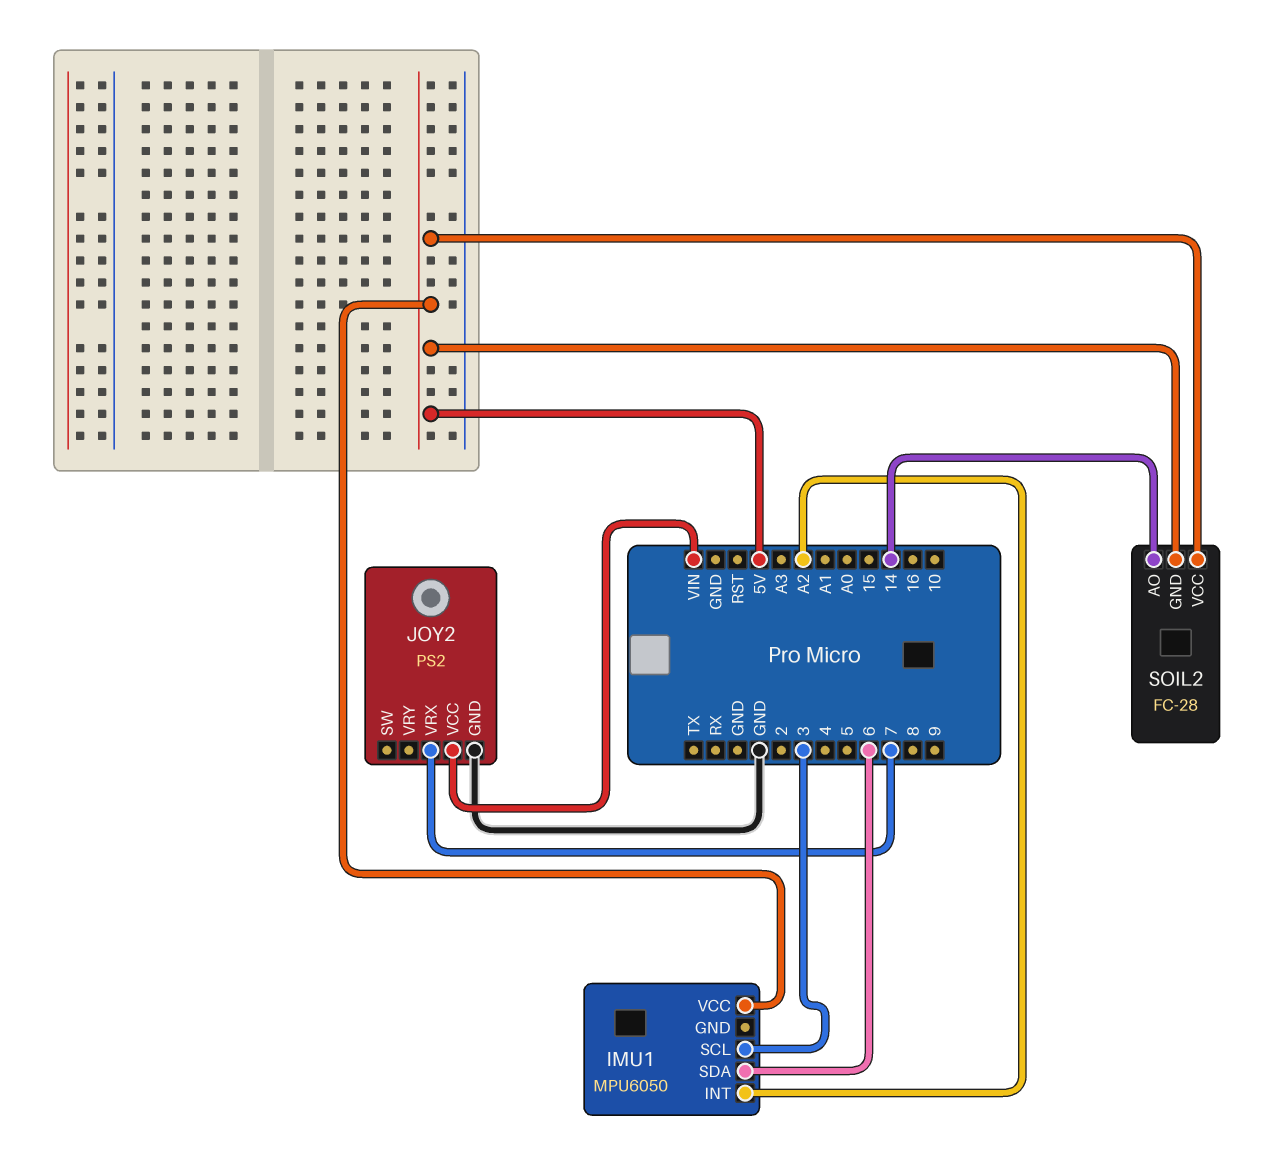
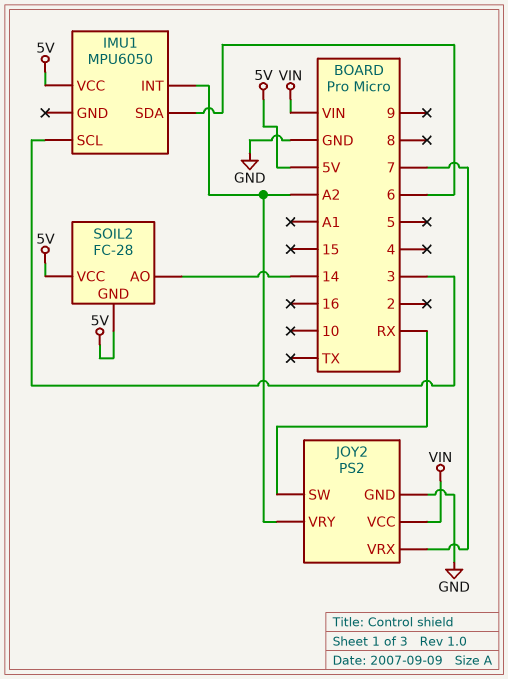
JOY2 pin SW: none -> RX
JOY2 pin VRY: none -> A2

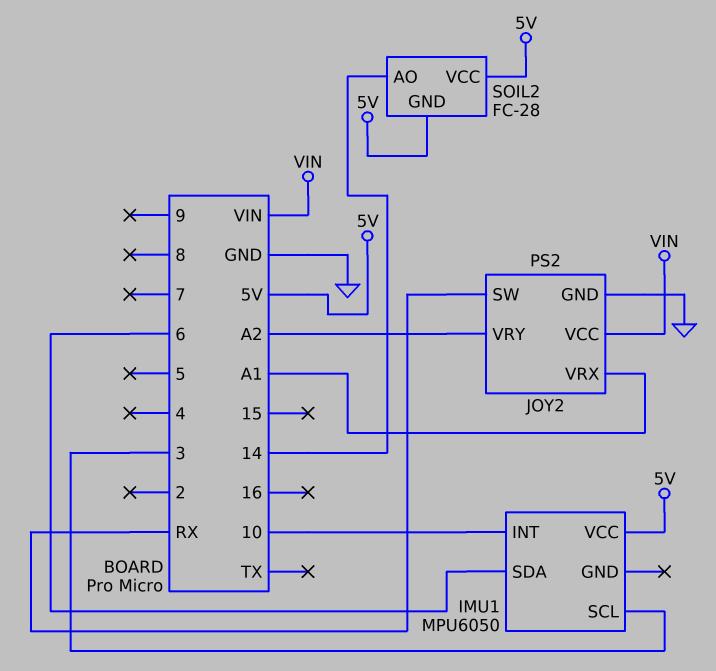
IMU1 pin INT: A2 -> 10
JOY2 pin VRX: 7 -> A1

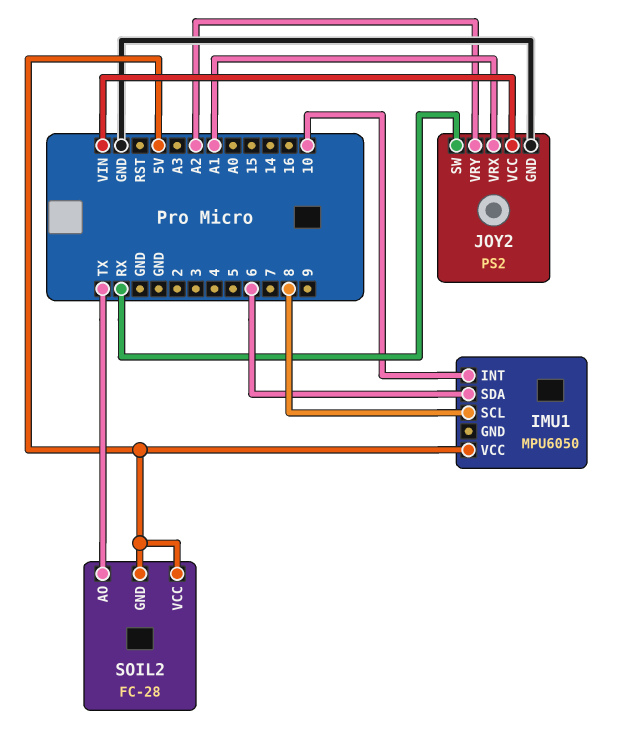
IMU1 pin SCL: 3 -> 8
SOIL2 pin AO: 14 -> TX

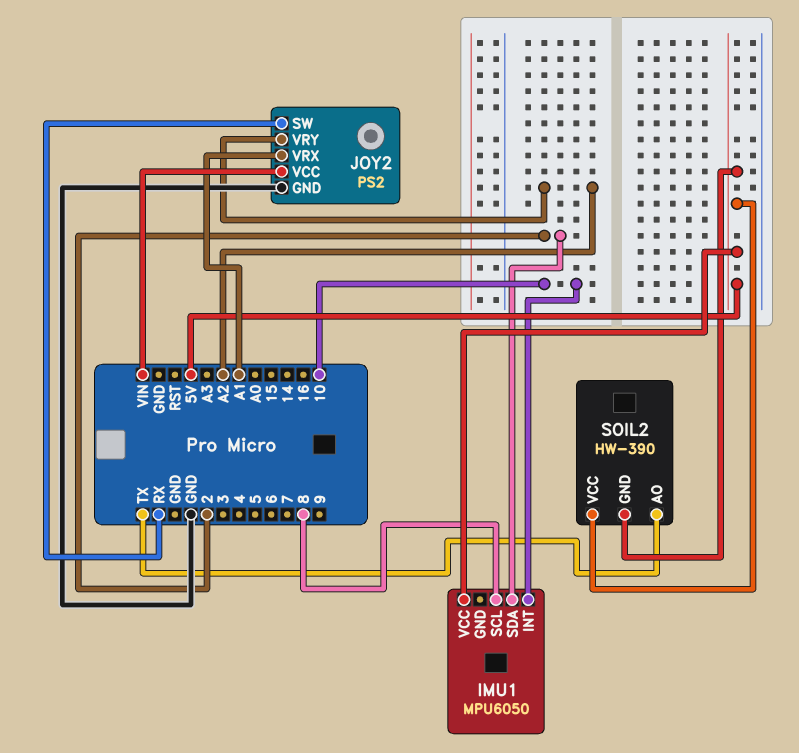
IMU1 pin SDA: 6 -> 2
SOIL2: FC-28 -> HW-390

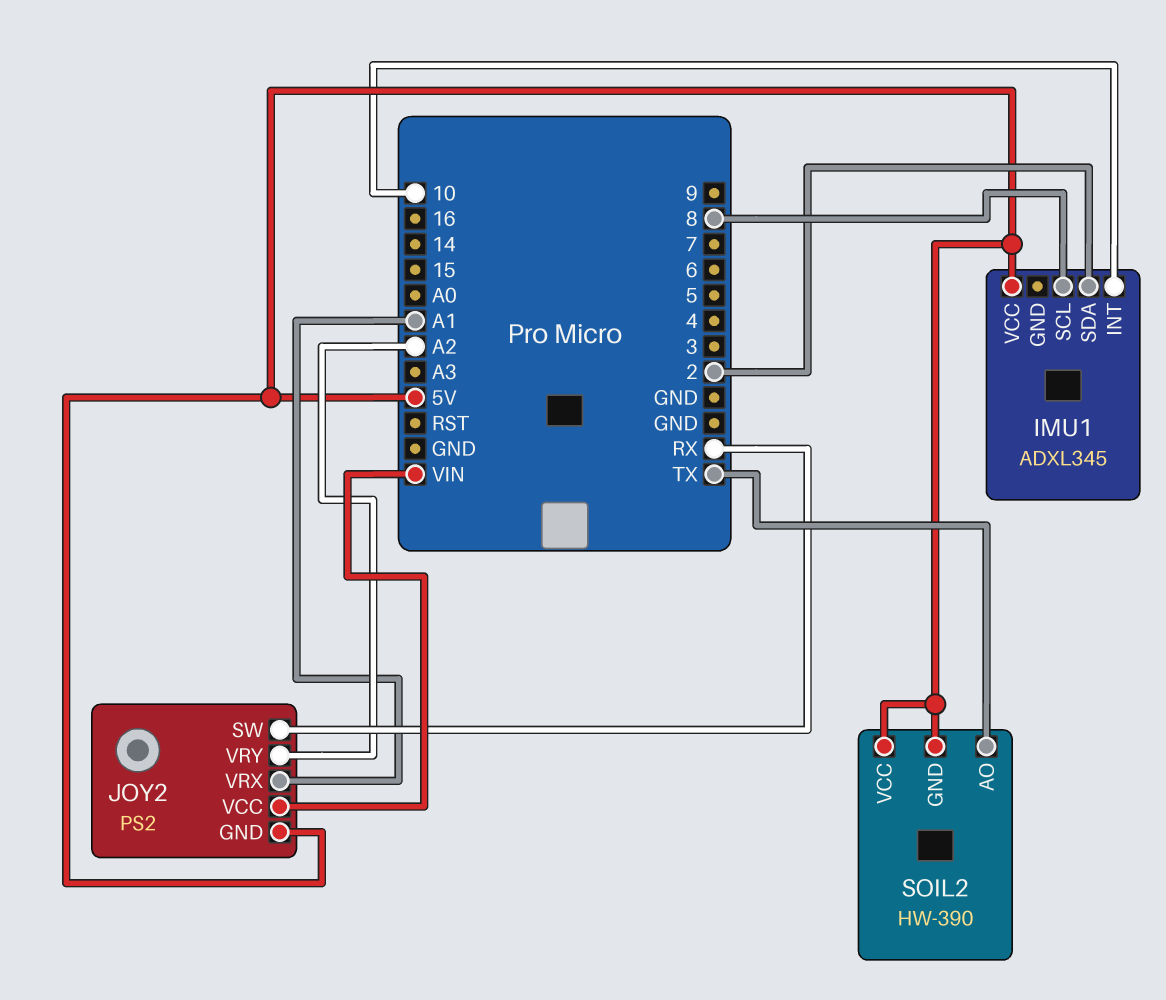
IMU1: MPU6050 -> ADXL345
JOY2 pin GND: GND -> 5V

